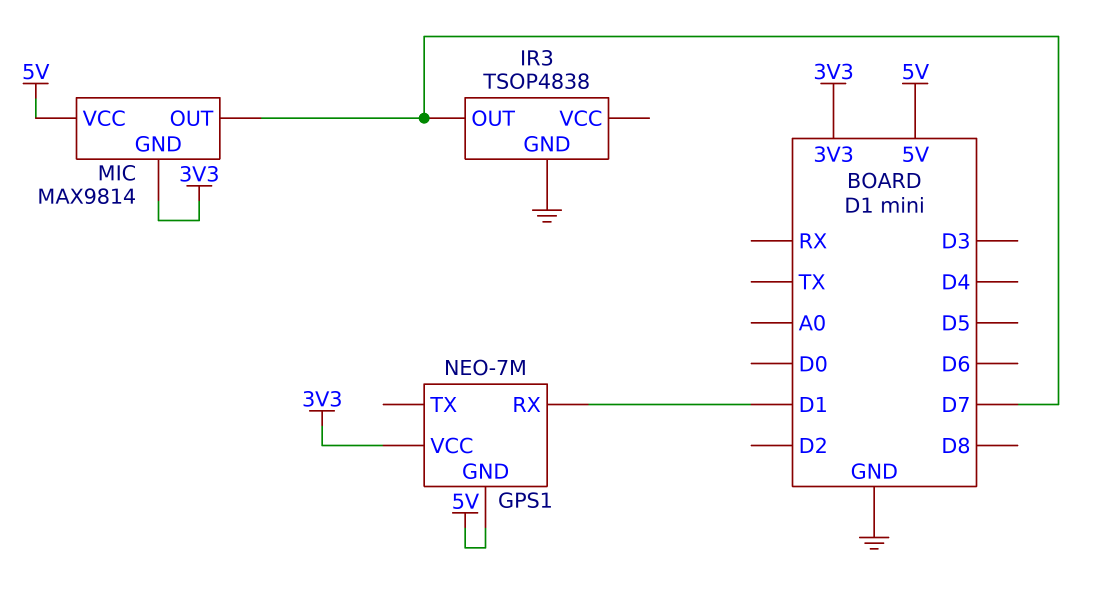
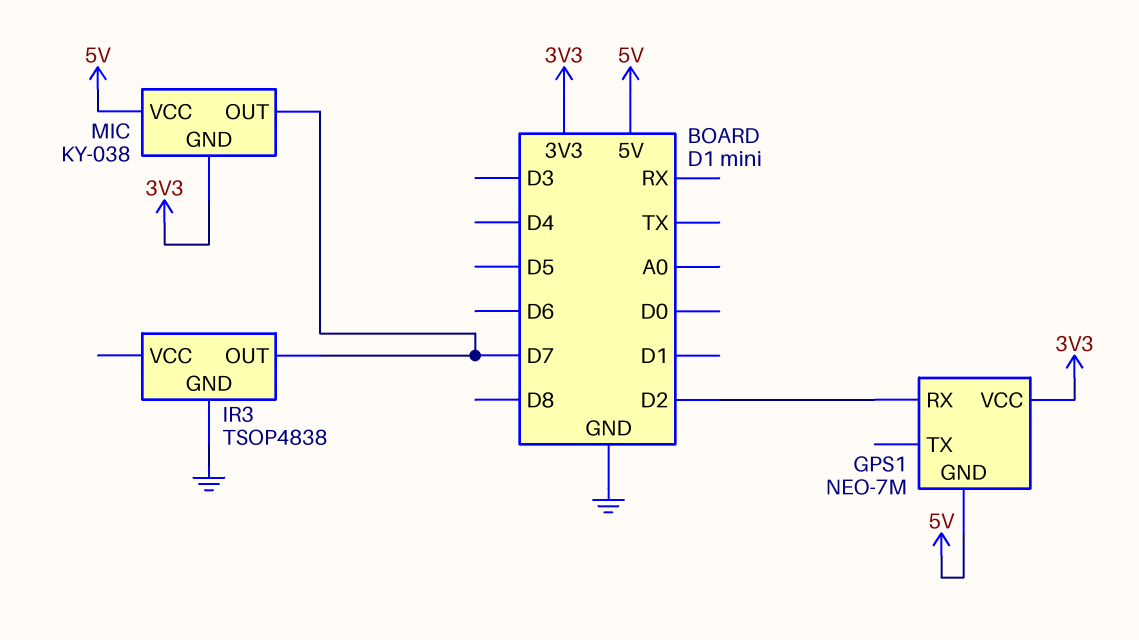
GPS1 pin RX: D1 -> D2
MIC: MAX9814 -> KY-038

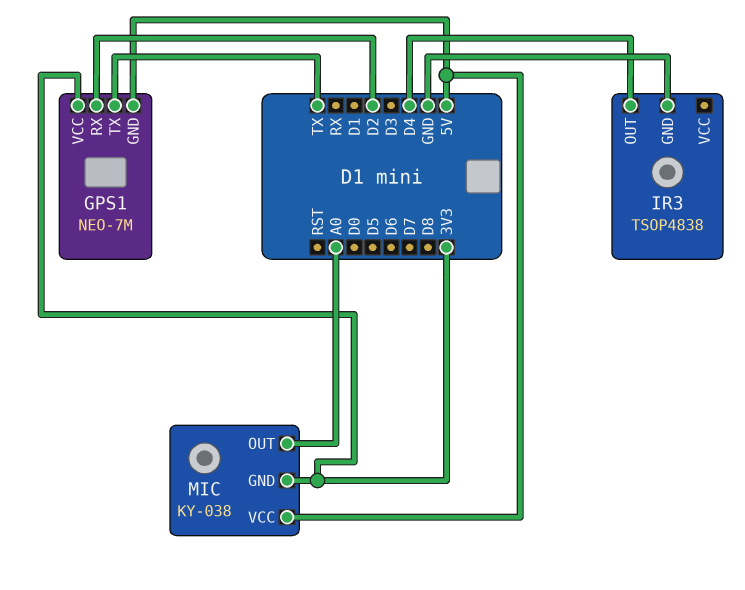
GPS1 pin TX: none -> TX
IR3 pin OUT: D7 -> D4
MIC pin OUT: D7 -> A0

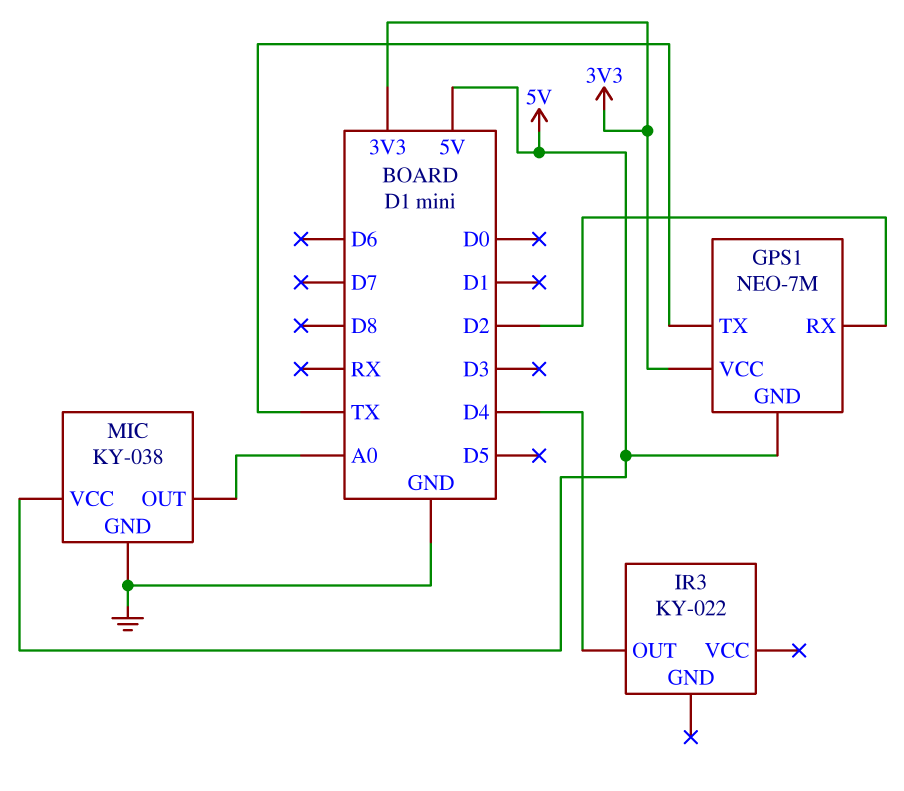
IR3: TSOP4838 -> KY-022
IR3 pin GND: GND -> none
MIC pin GND: 3V3 -> GND

